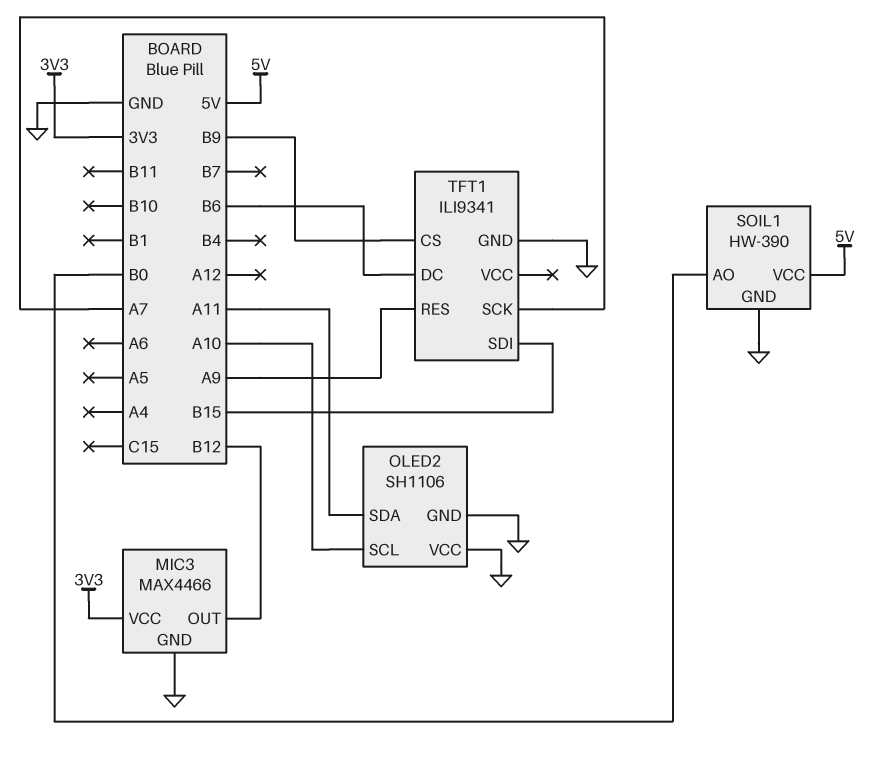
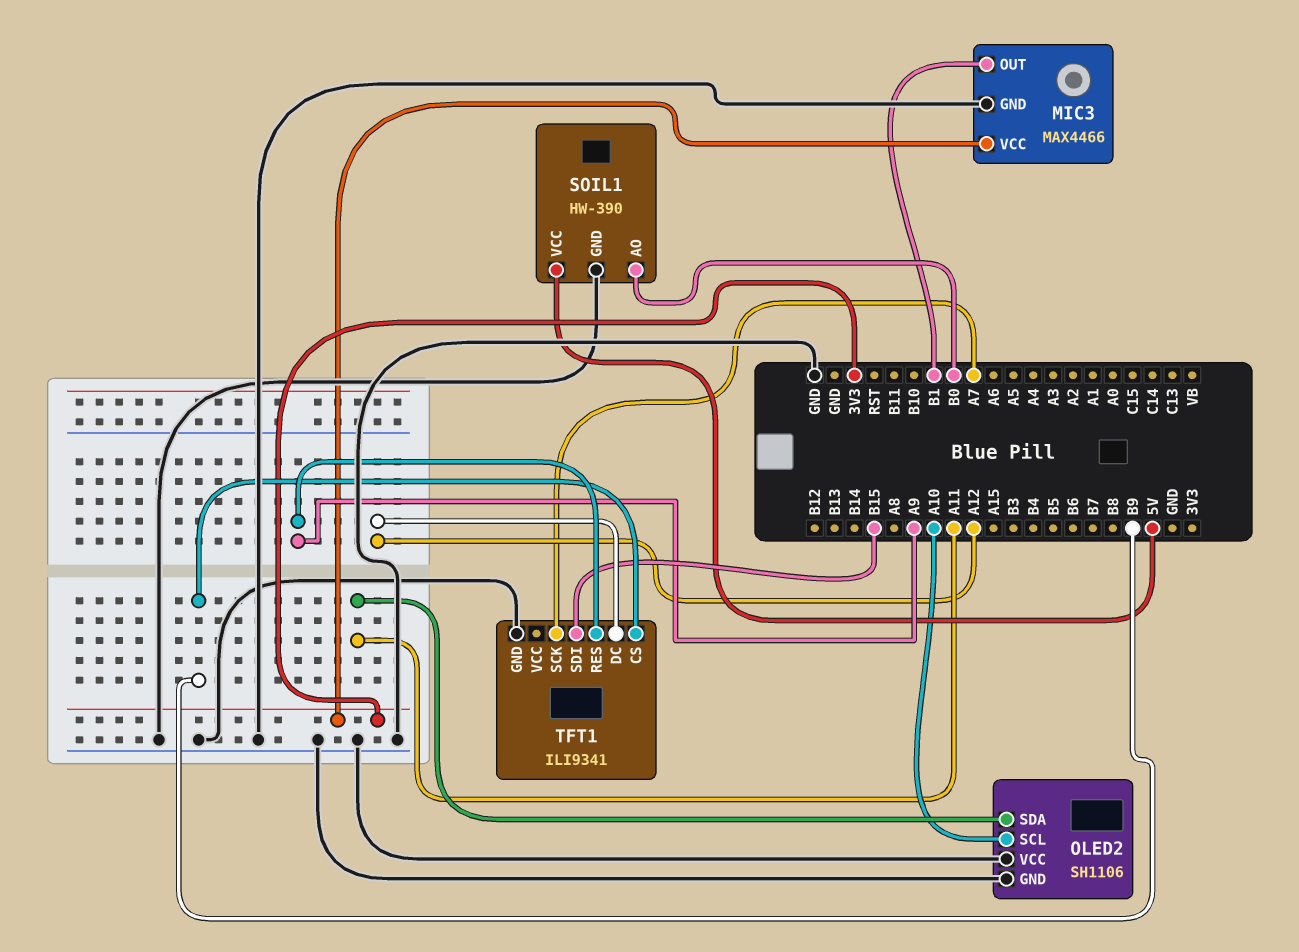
MIC3 pin OUT: B12 -> B1
TFT1 pin DC: B6 -> A12

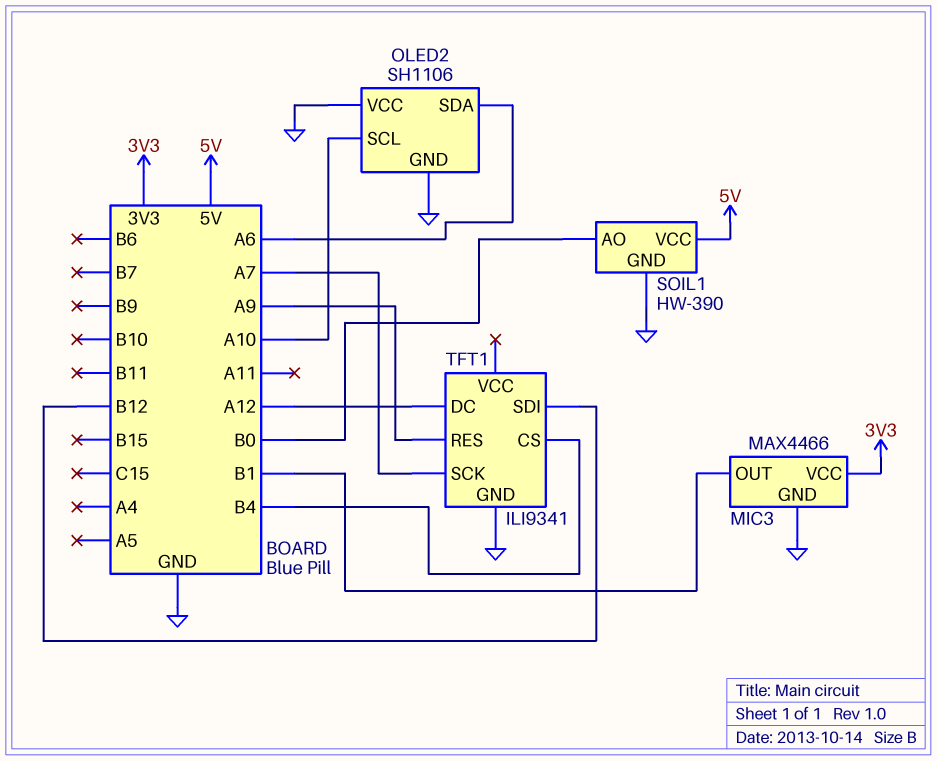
OLED2 pin SDA: A11 -> A6
TFT1 pin CS: B9 -> B4
TFT1 pin SDI: B15 -> B12

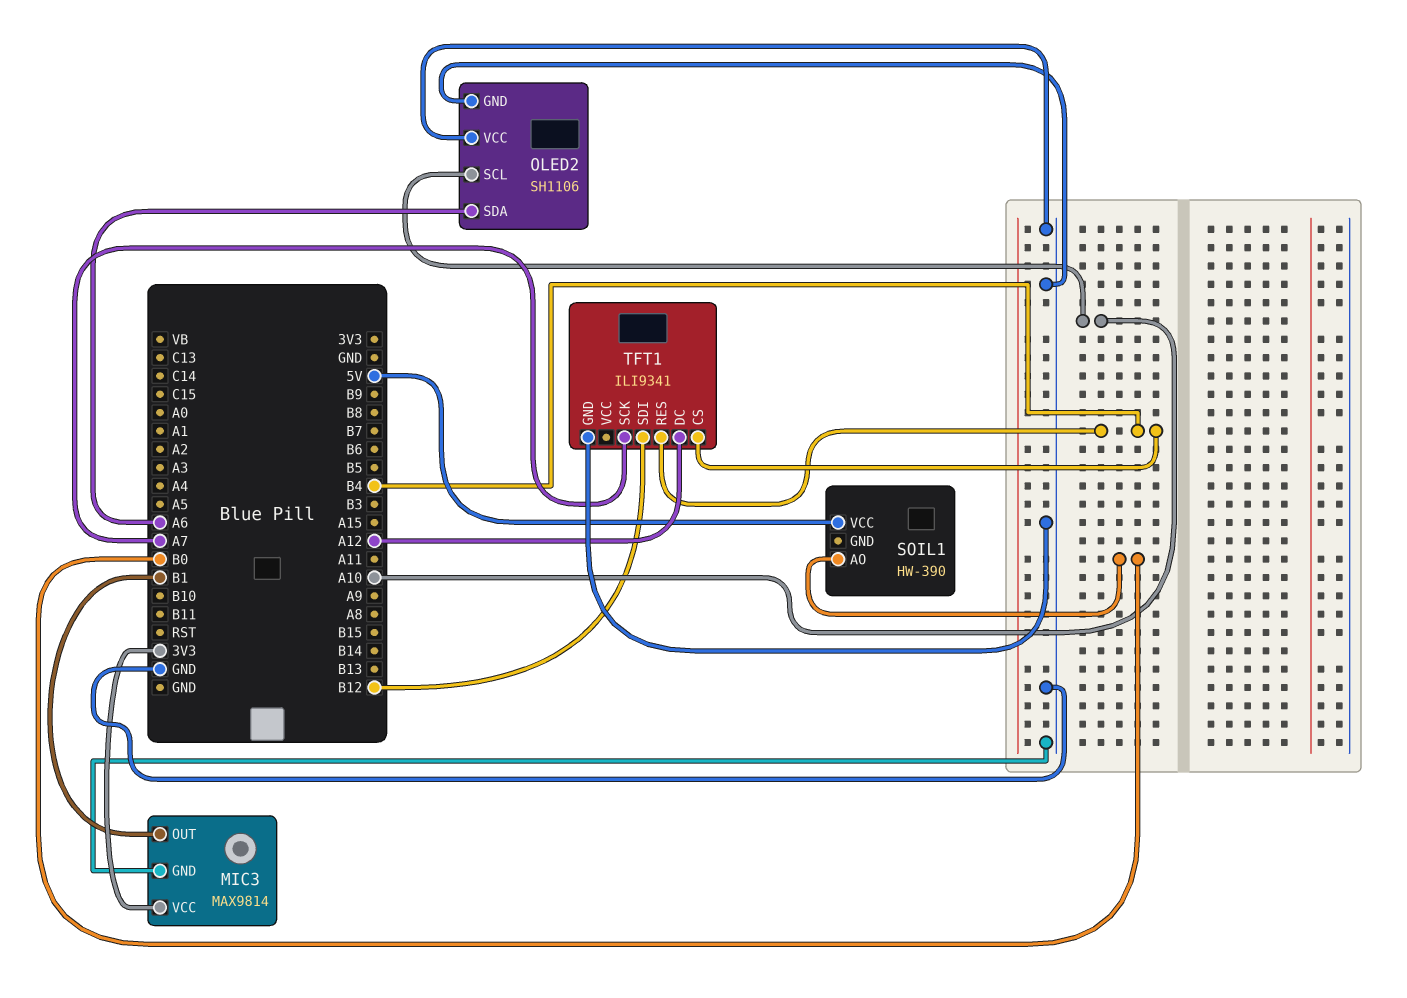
MIC3: MAX4466 -> MAX9814
SOIL1 pin GND: GND -> none
TFT1 pin RES: A9 -> B4

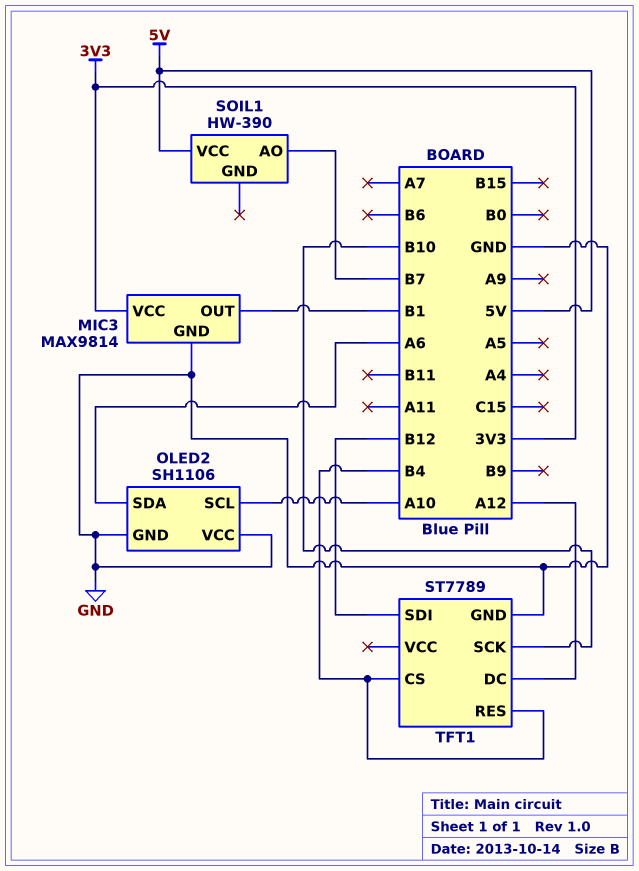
SOIL1 pin AO: B0 -> B7
TFT1: ILI9341 -> ST7789
TFT1 pin SCK: A7 -> B10

